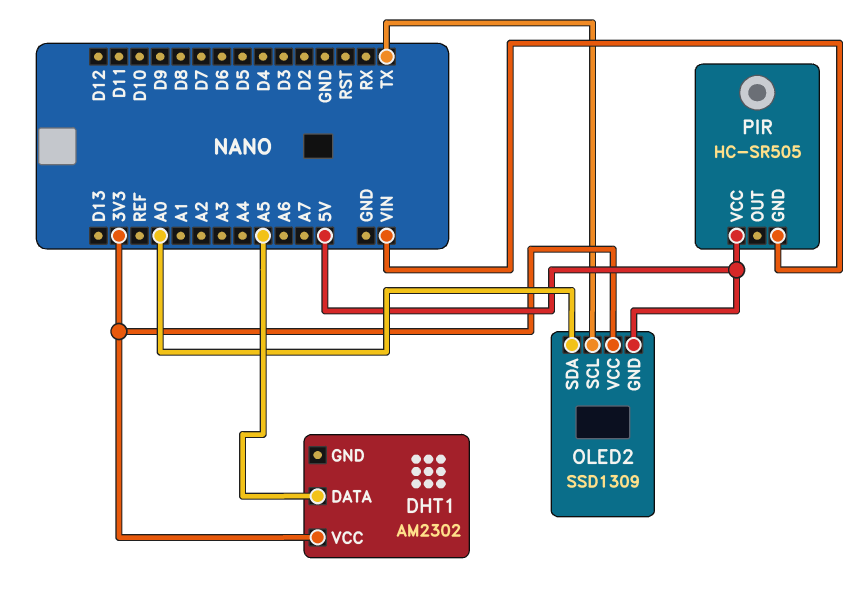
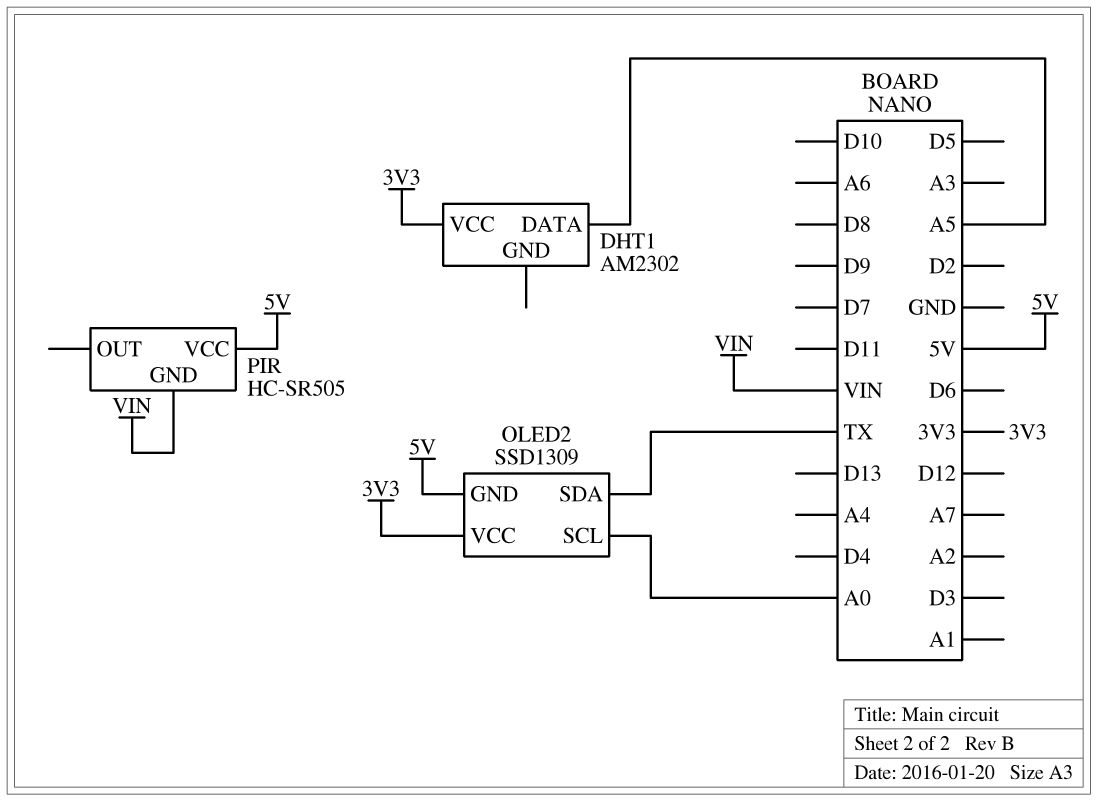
OLED2 pin SCL: TX -> A0
OLED2 pin SDA: A0 -> TX

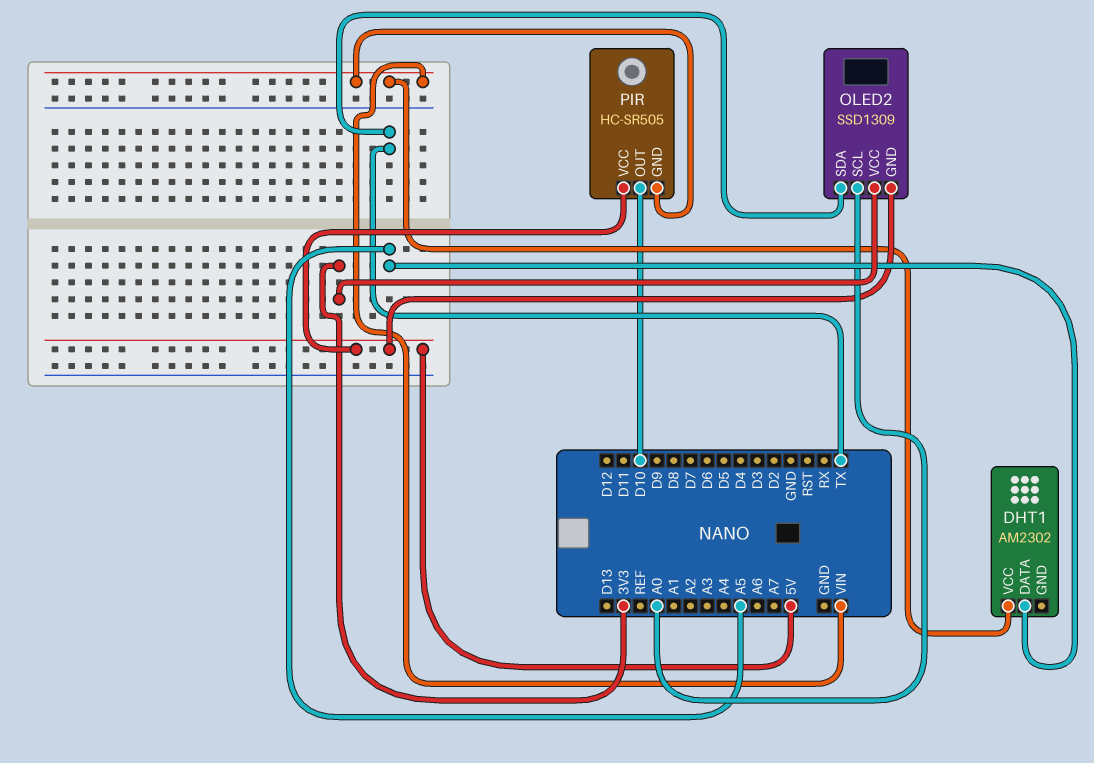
DHT1 pin VCC: 3V3 -> VIN
PIR pin OUT: none -> D10

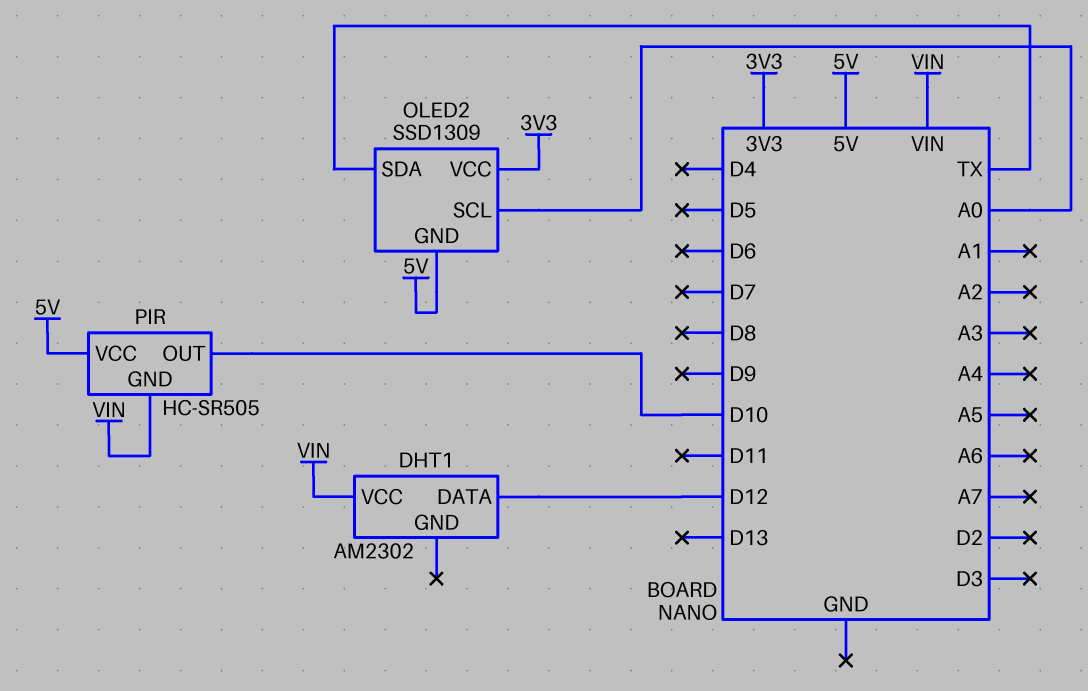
DHT1 pin DATA: A5 -> D12

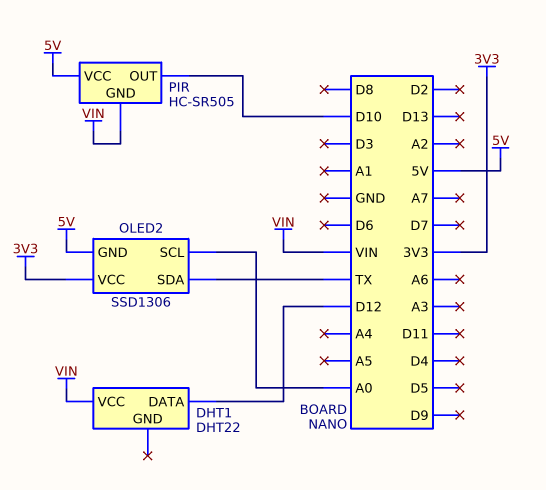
DHT1: AM2302 -> DHT22
OLED2: SSD1309 -> SSD1306

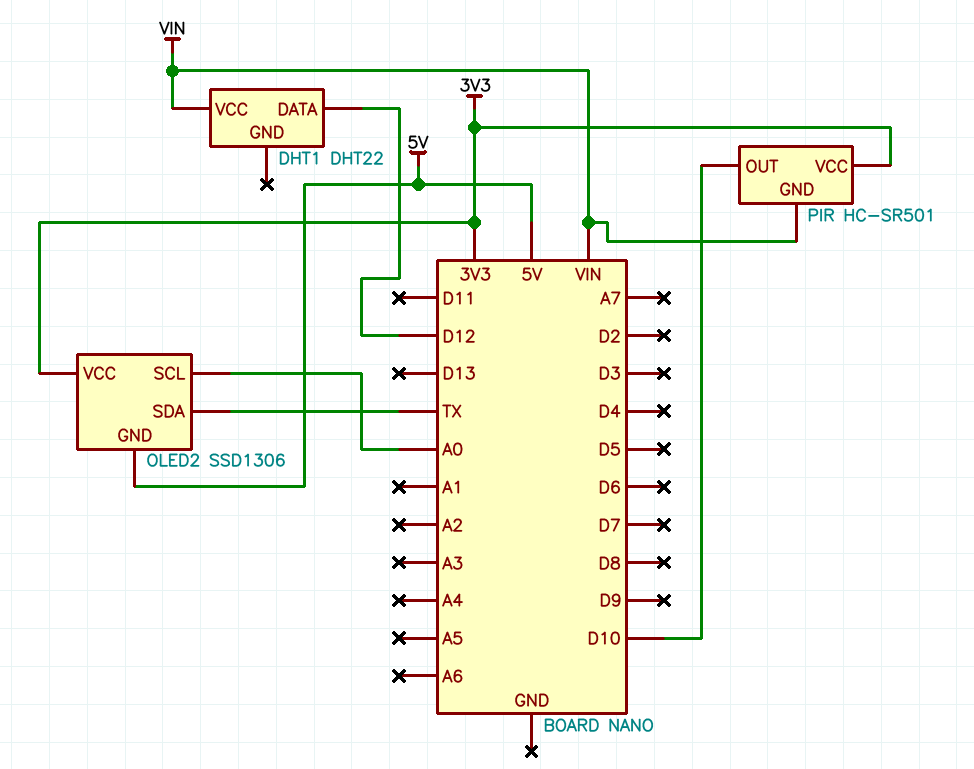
PIR: HC-SR505 -> HC-SR501
PIR pin VCC: 5V -> 3V3

